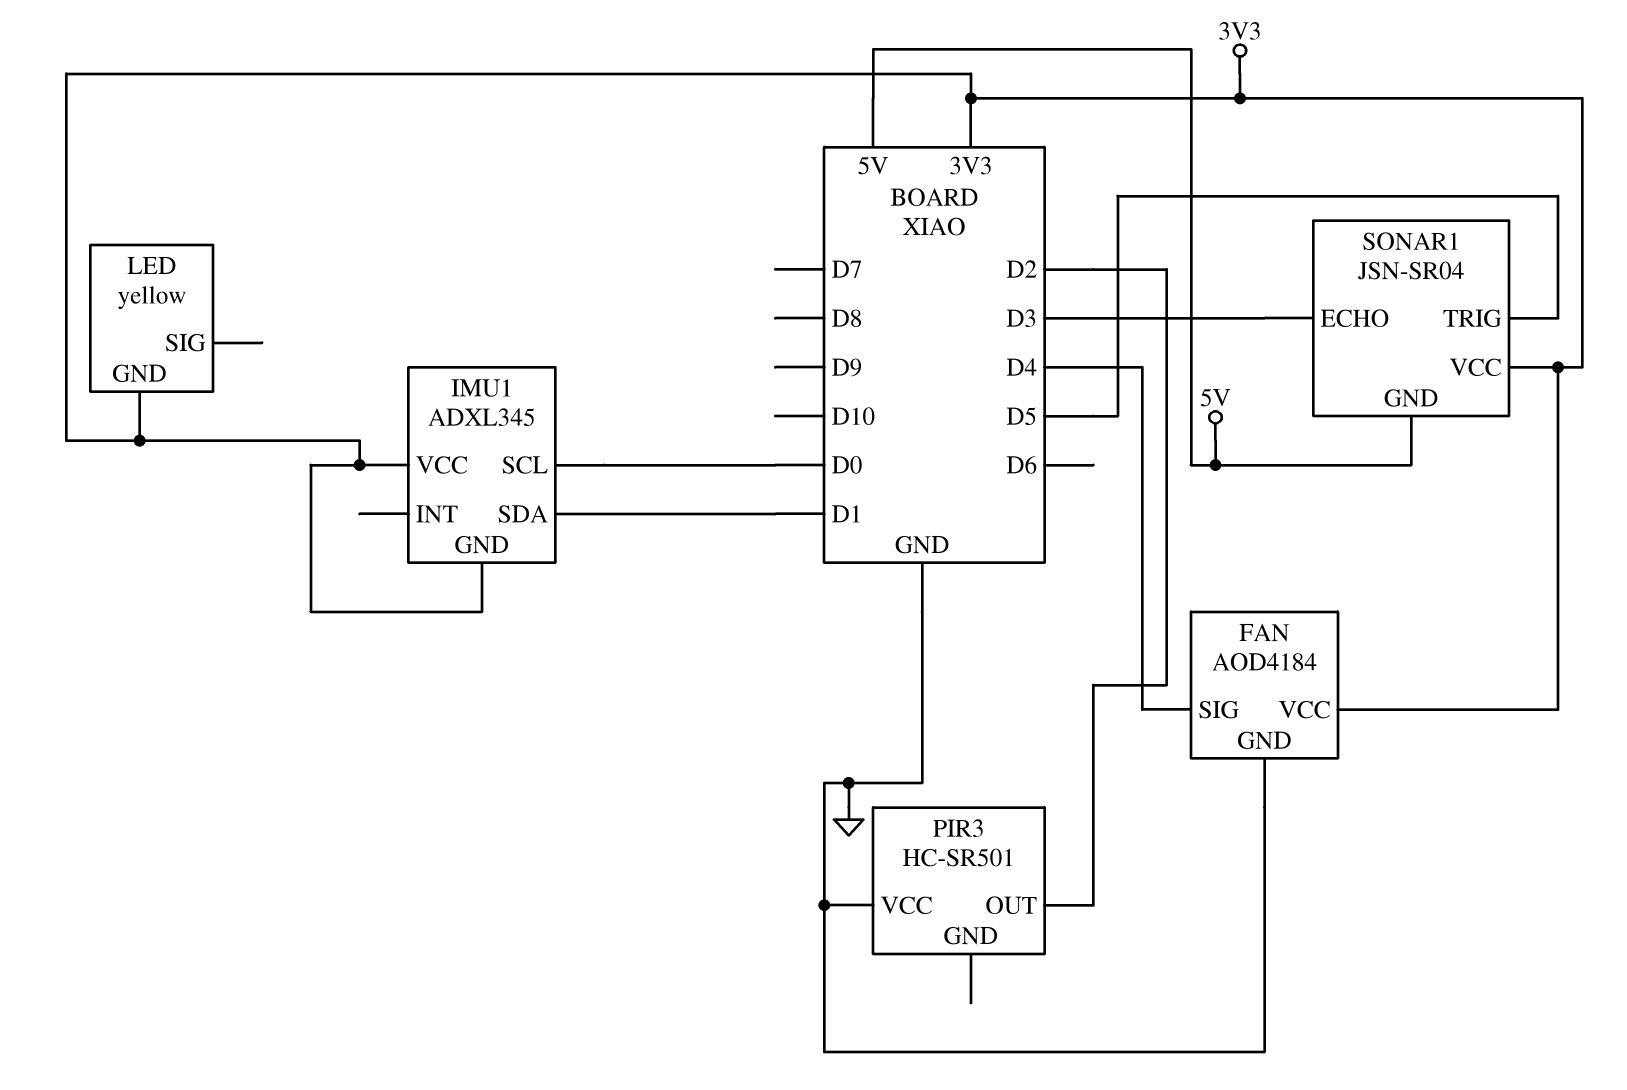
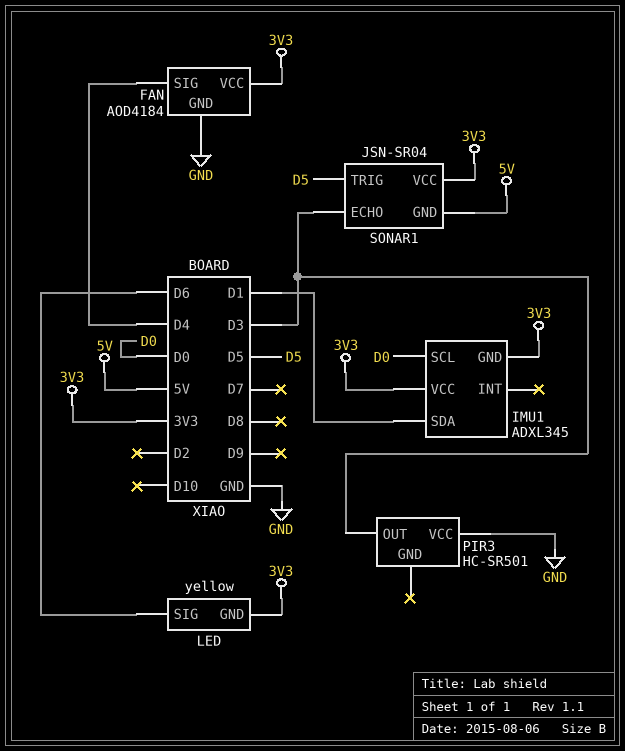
LED pin SIG: none -> D6
PIR3 pin OUT: D2 -> D3

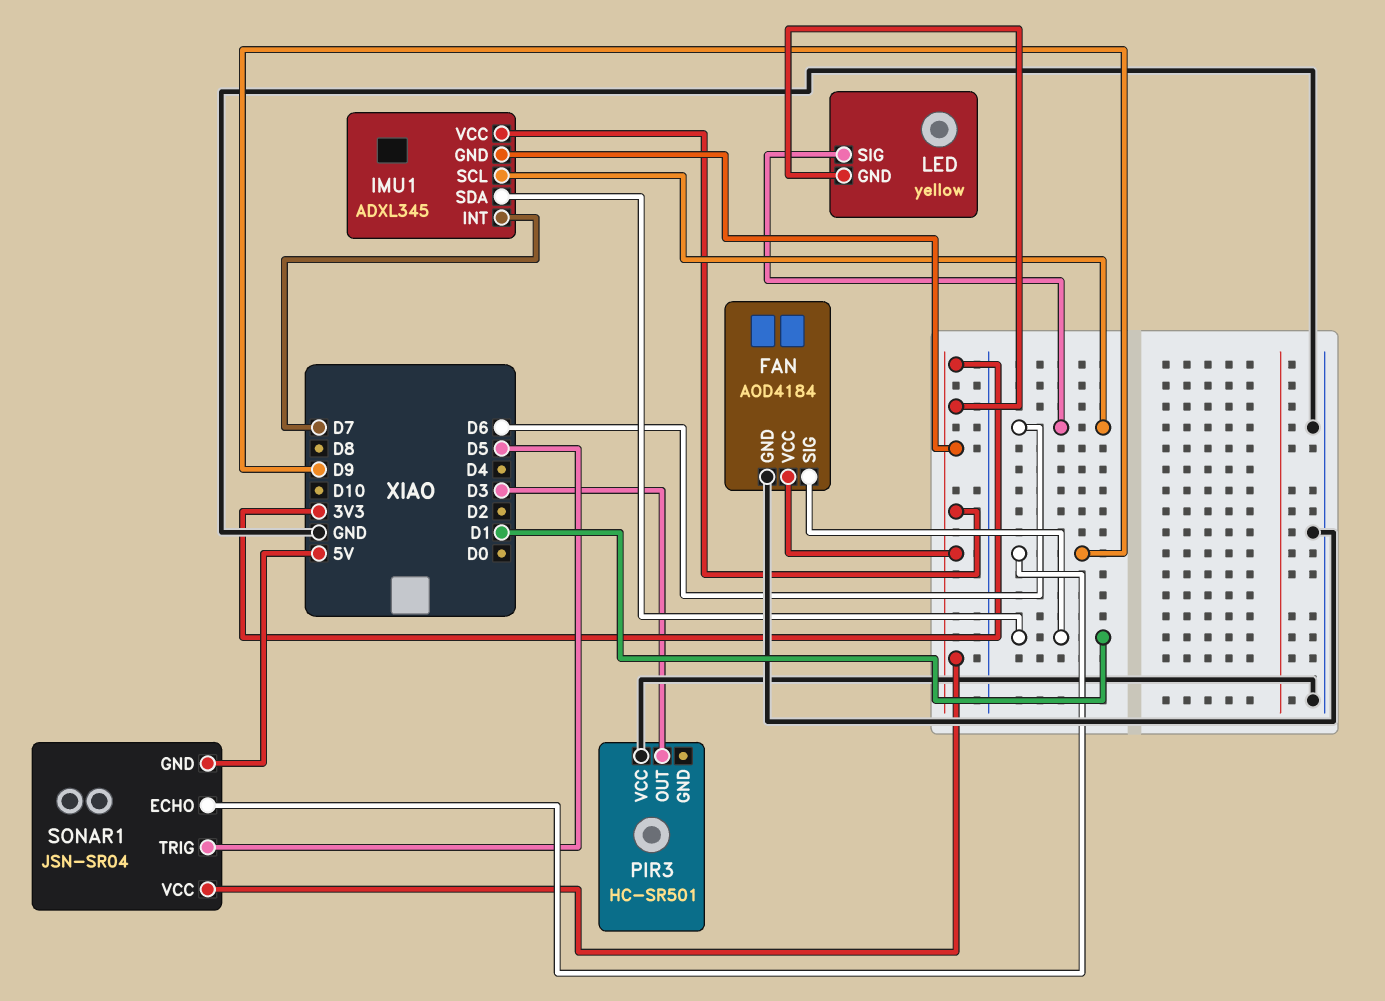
FAN pin SIG: D4 -> D1
IMU1 pin INT: none -> D7
IMU1 pin SCL: D0 -> D6
SONAR1 pin ECHO: D3 -> D9

